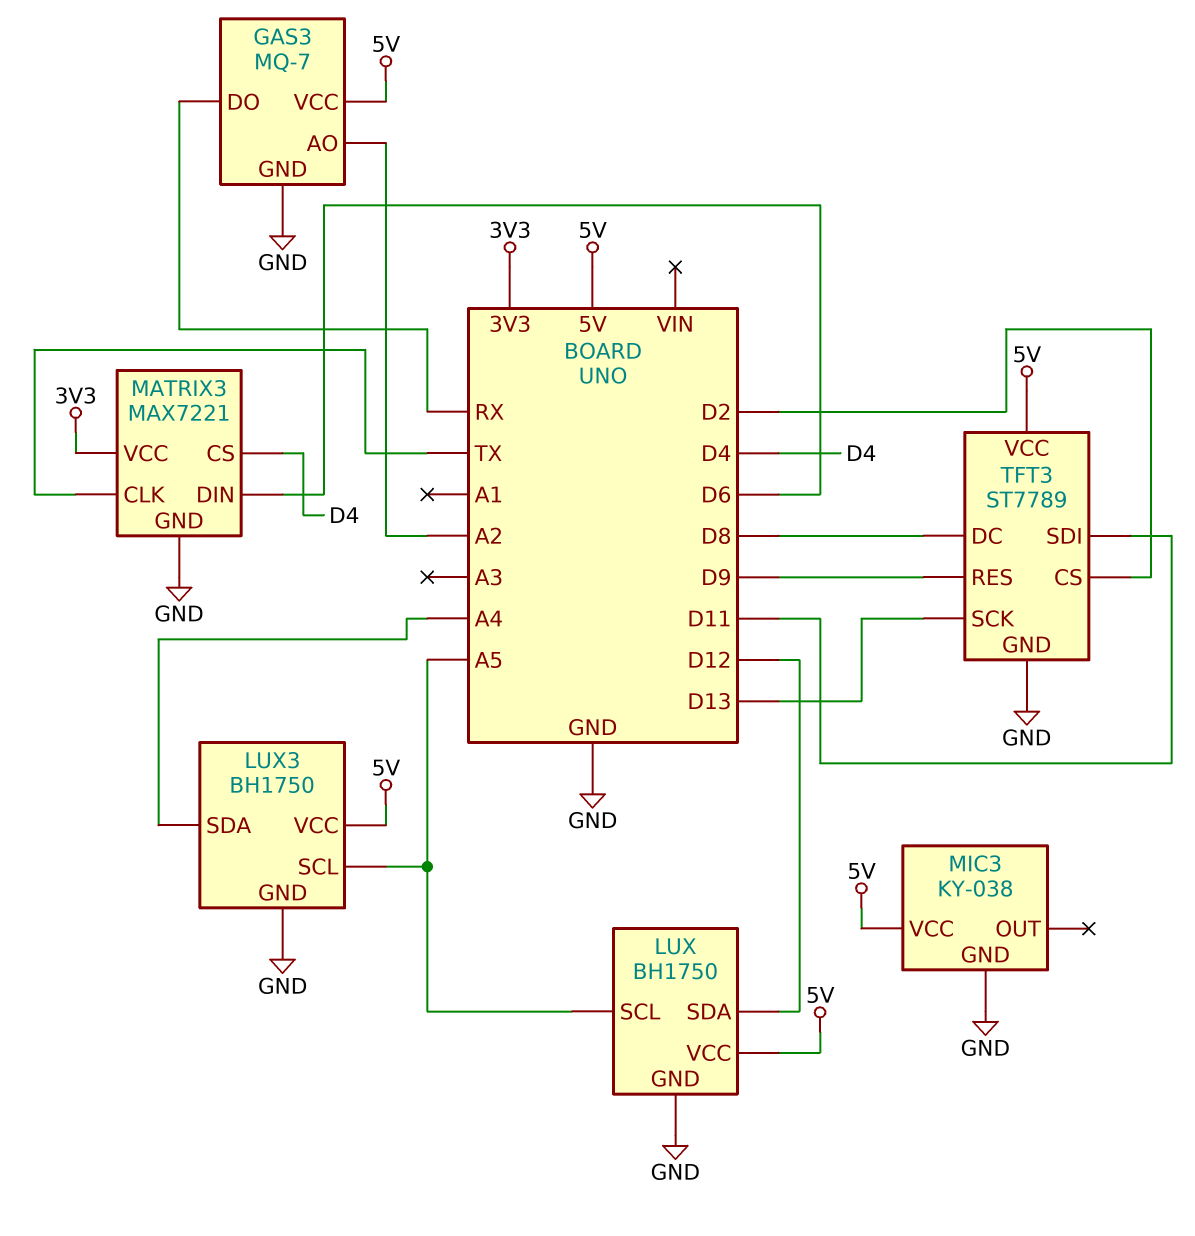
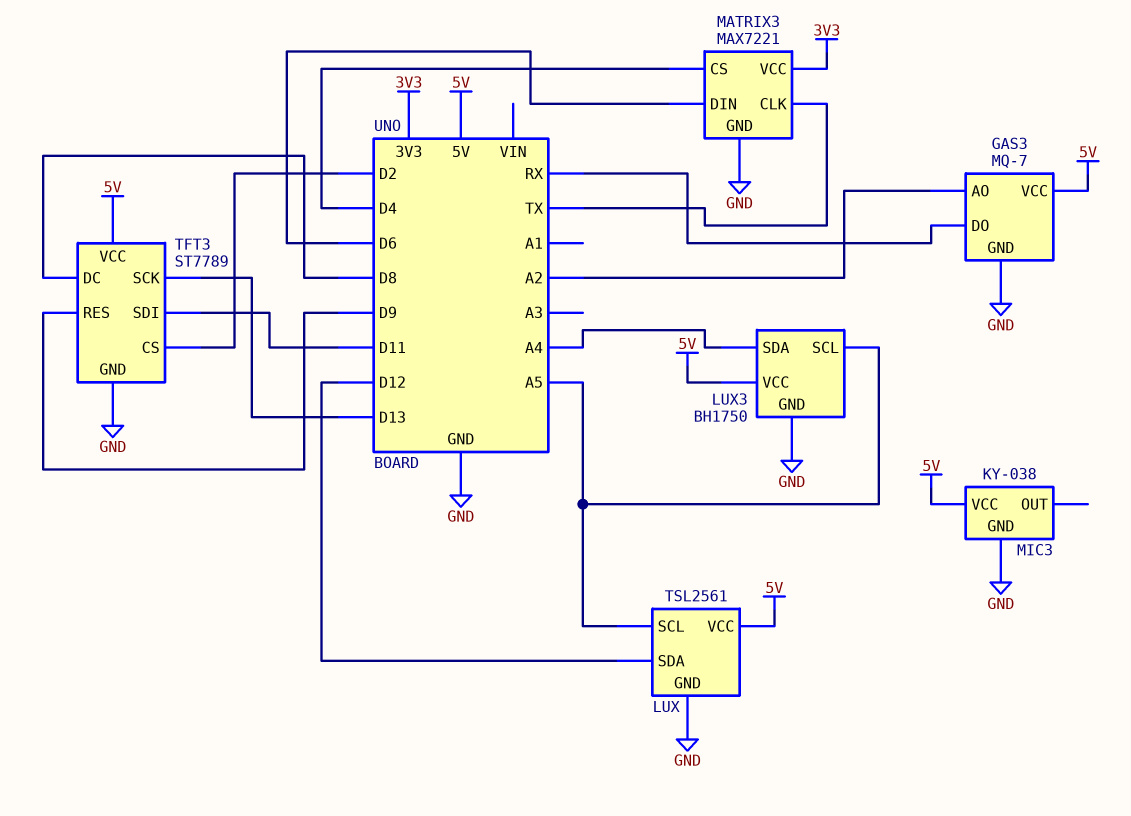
LUX: BH1750 -> TSL2561

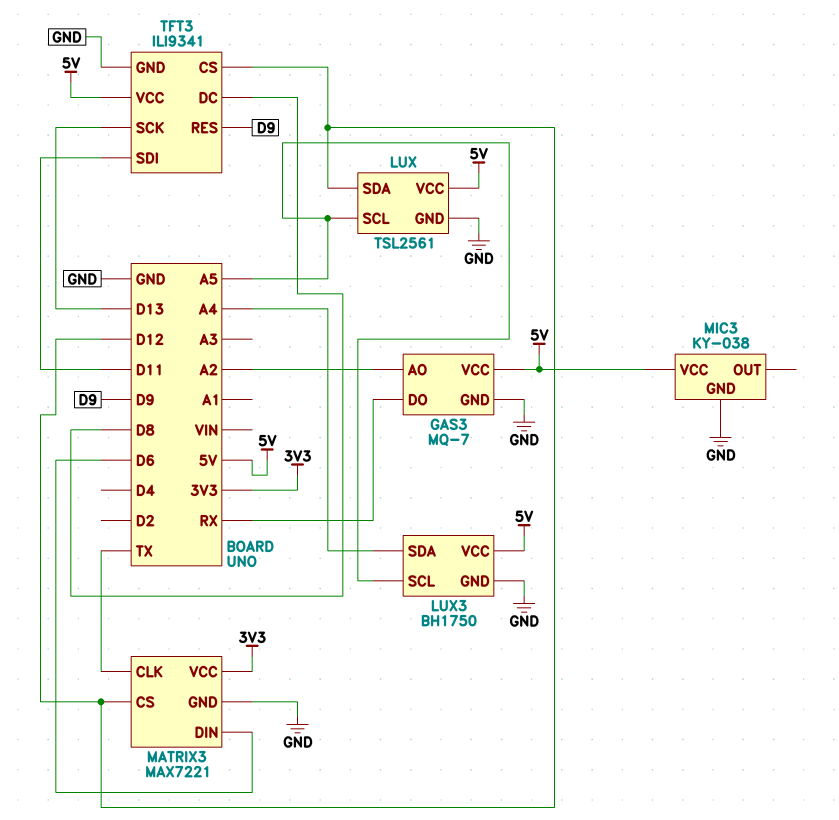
MATRIX3 pin CS: D4 -> D12
TFT3: ST7789 -> ILI9341
TFT3 pin CS: D2 -> D12

